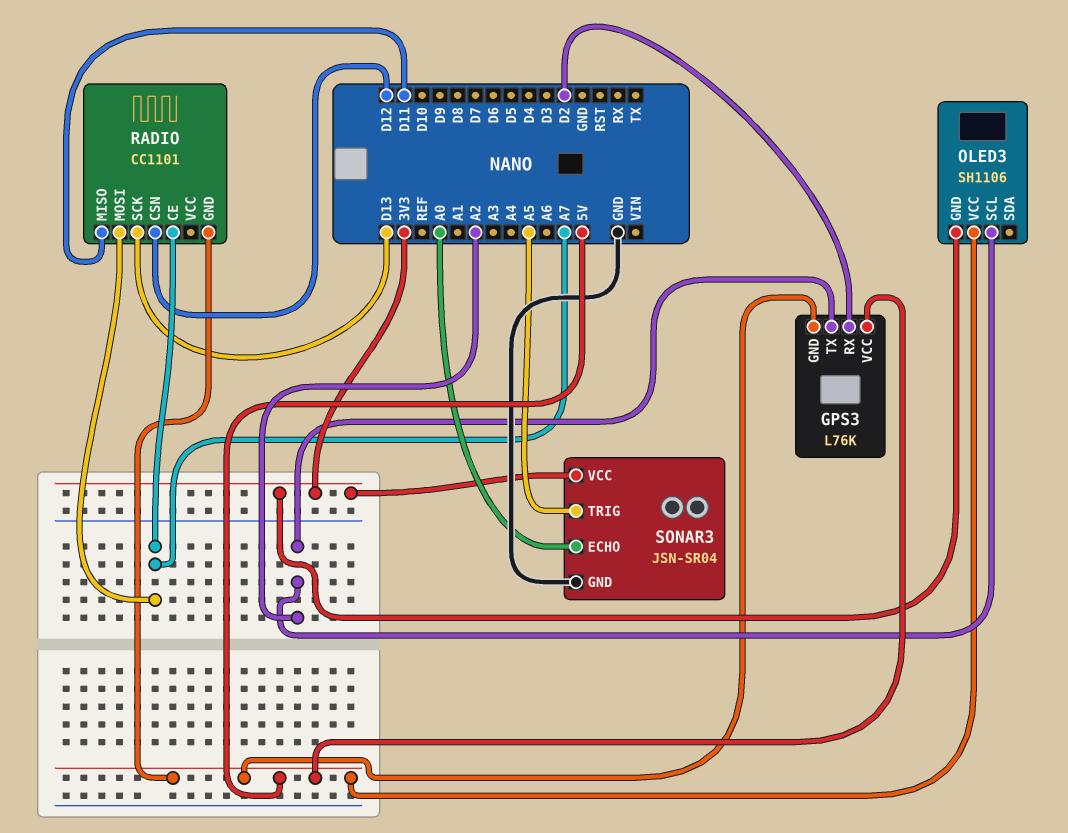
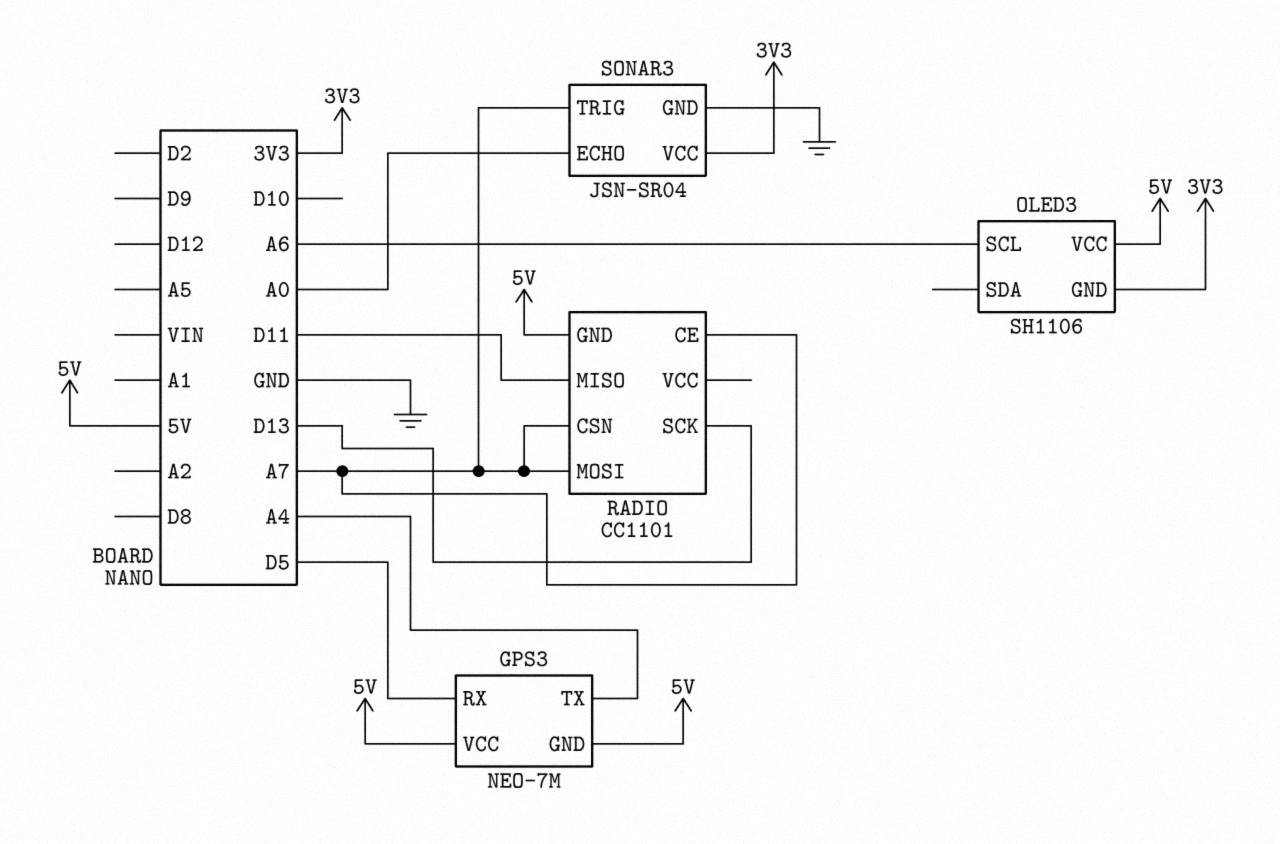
GPS3: L76K -> NEO-7M
GPS3 pin RX: D2 -> D5
GPS3 pin TX: A2 -> A4
OLED3 pin SCL: A2 -> A6
RADIO pin CSN: D12 -> A7
SONAR3 pin TRIG: A5 -> A7

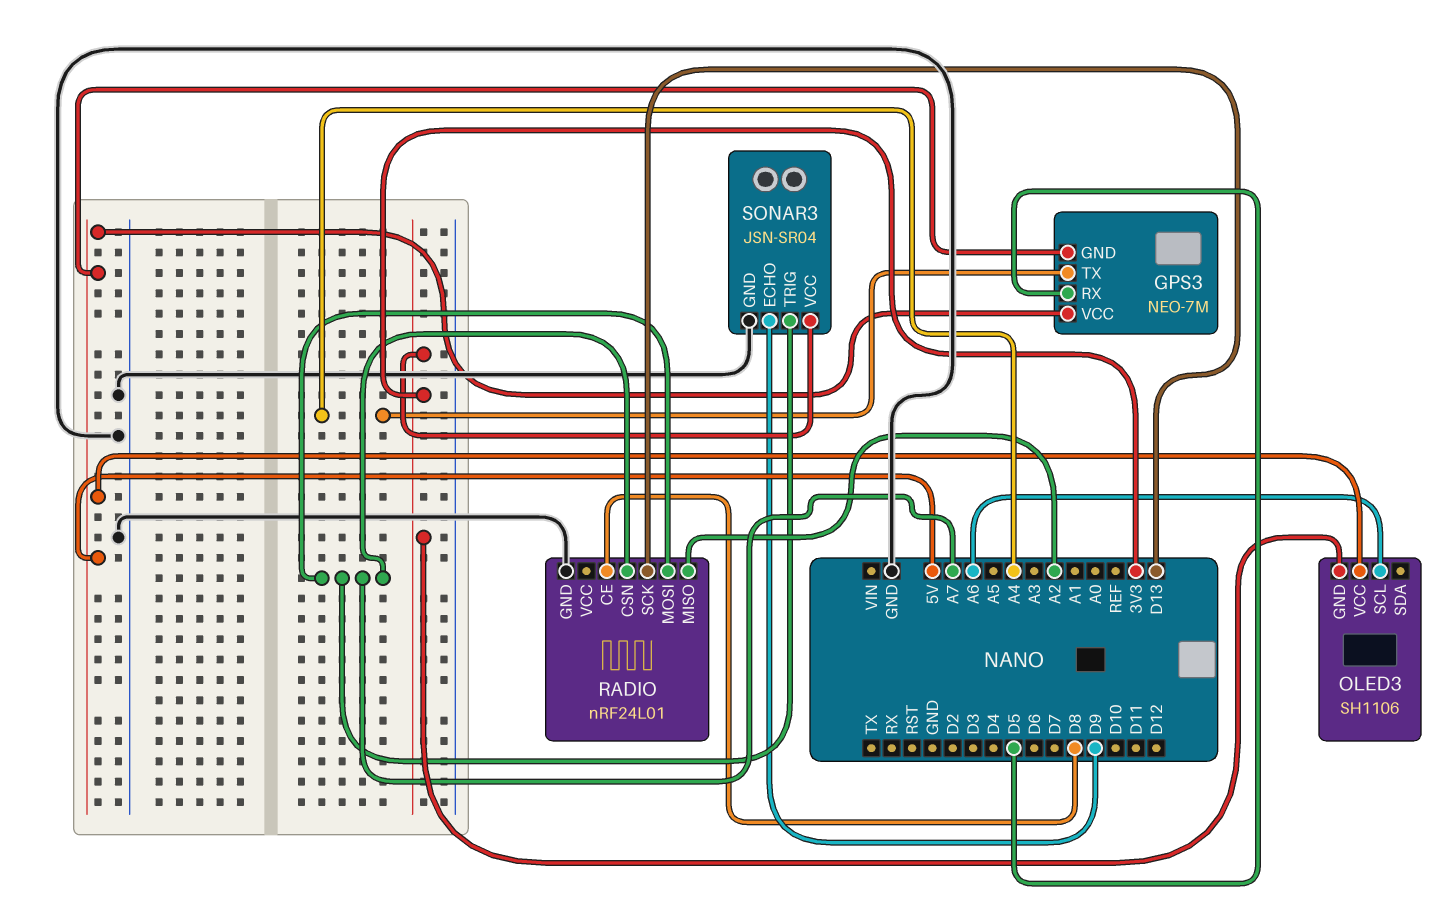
RADIO: CC1101 -> nRF24L01
RADIO pin CE: A7 -> D8
RADIO pin GND: 5V -> GND
RADIO pin MISO: D11 -> A2
SONAR3 pin ECHO: A0 -> D9

